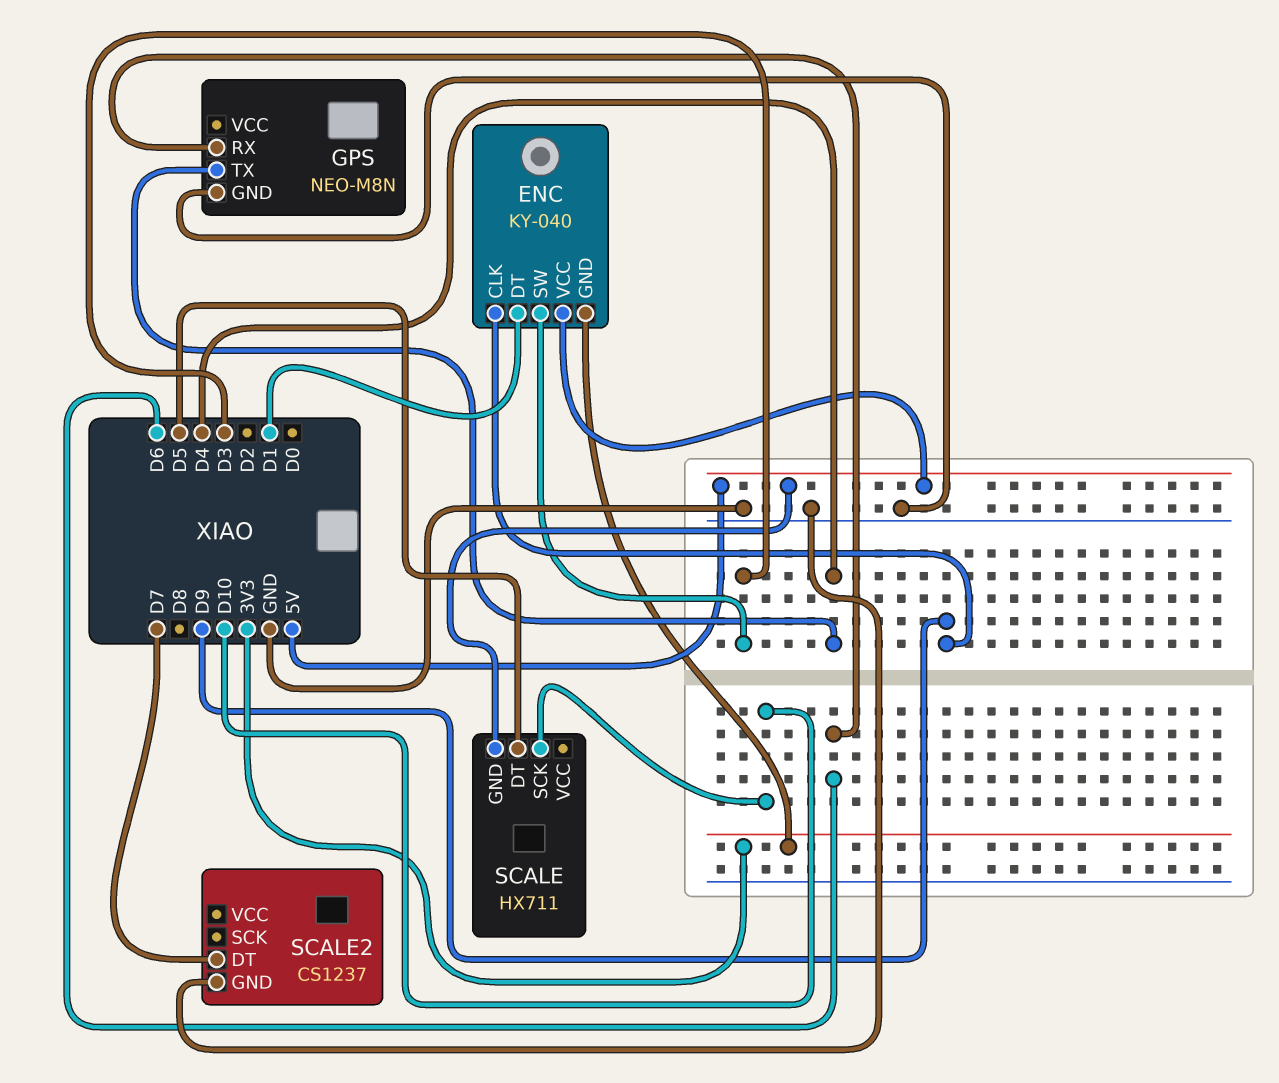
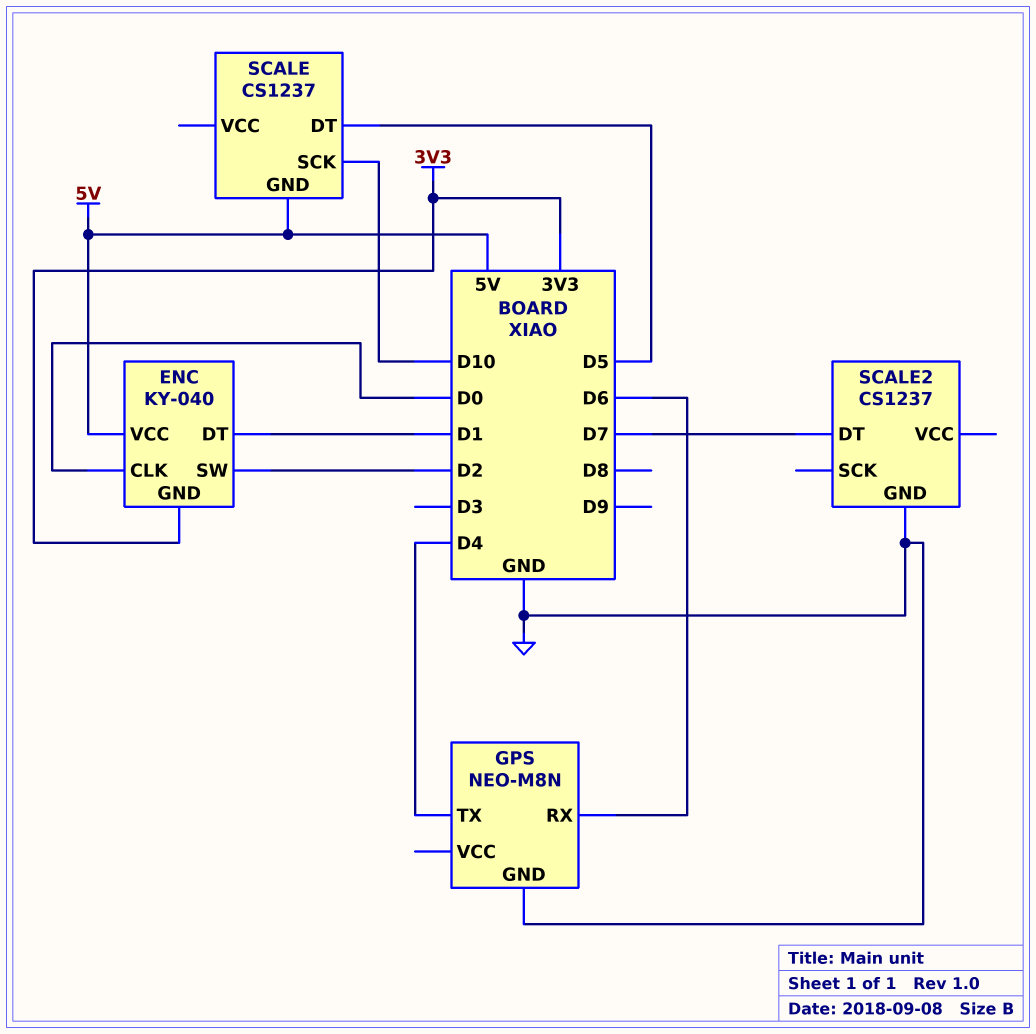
ENC pin CLK: D9 -> D0
ENC pin SW: D3 -> D2
SCALE: HX711 -> CS1237

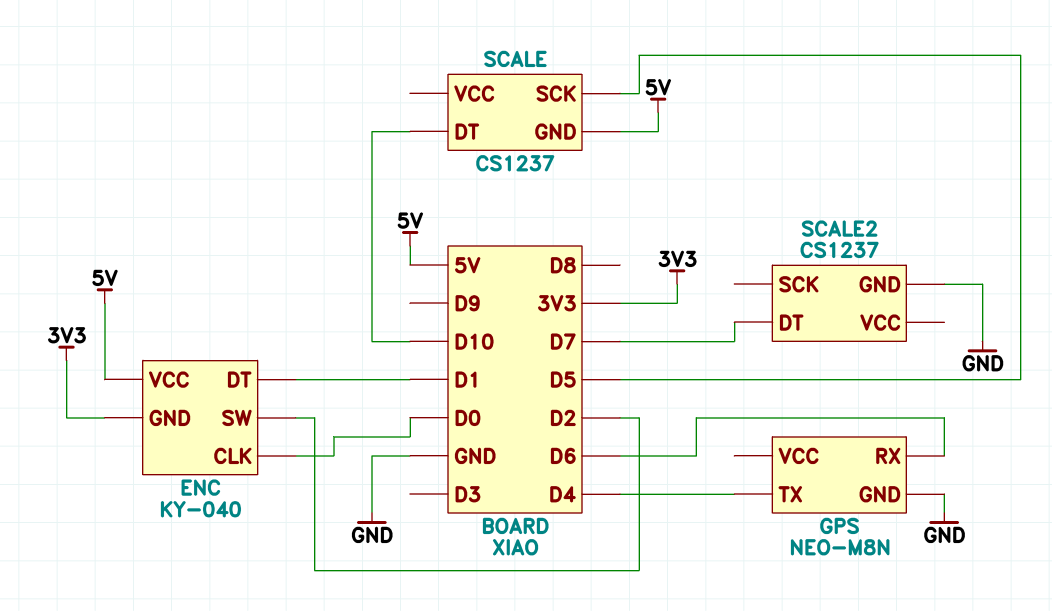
SCALE pin DT: D5 -> D10
SCALE pin SCK: D10 -> D5

